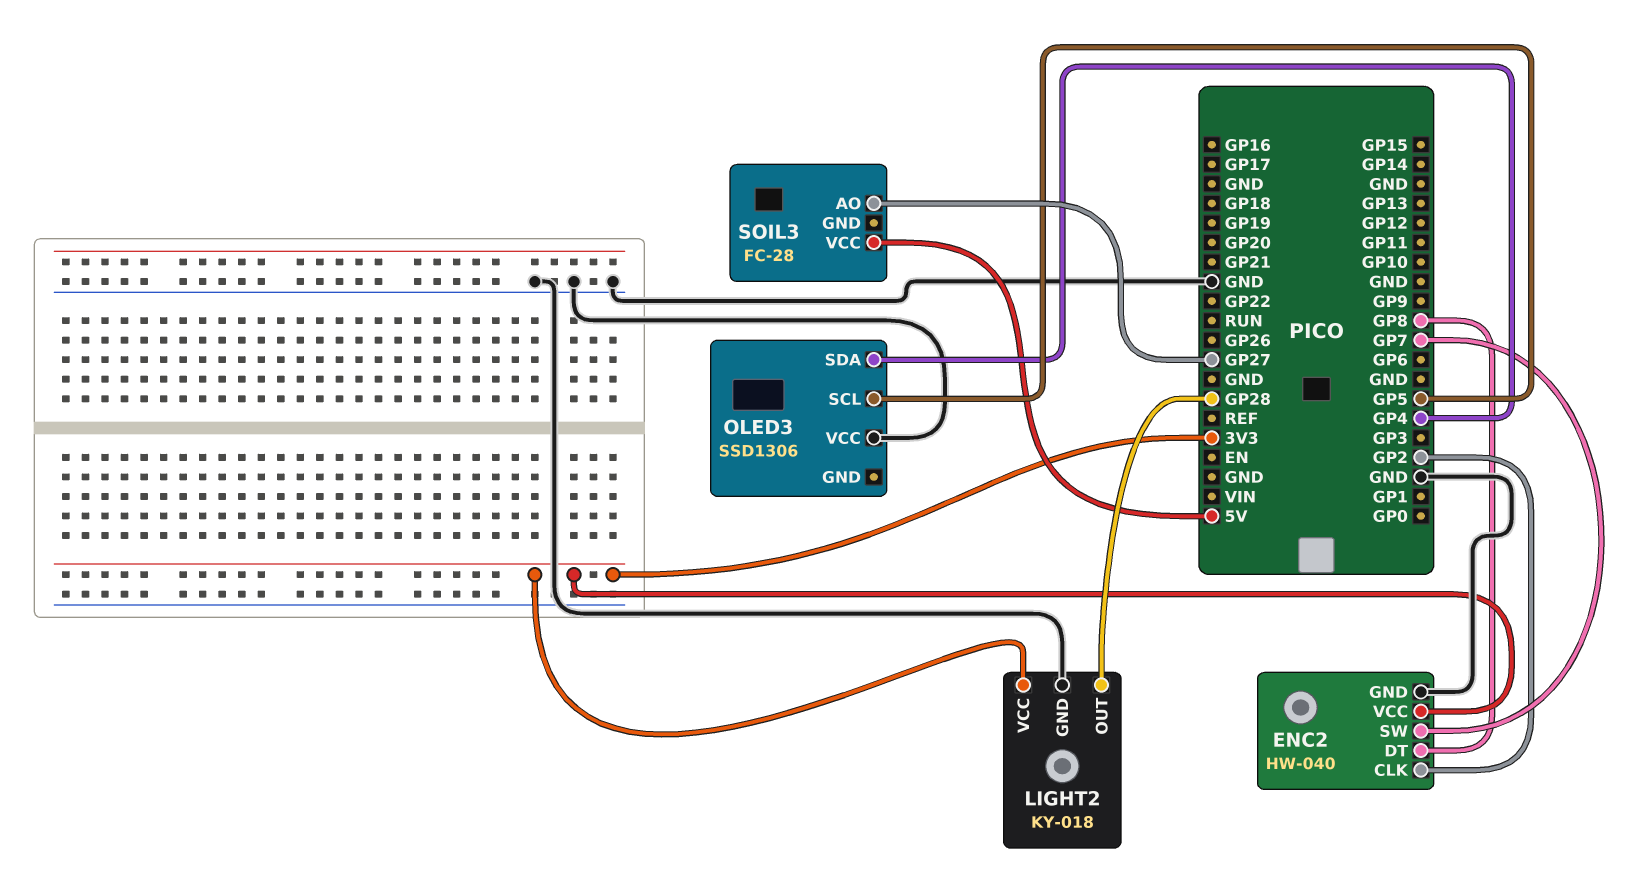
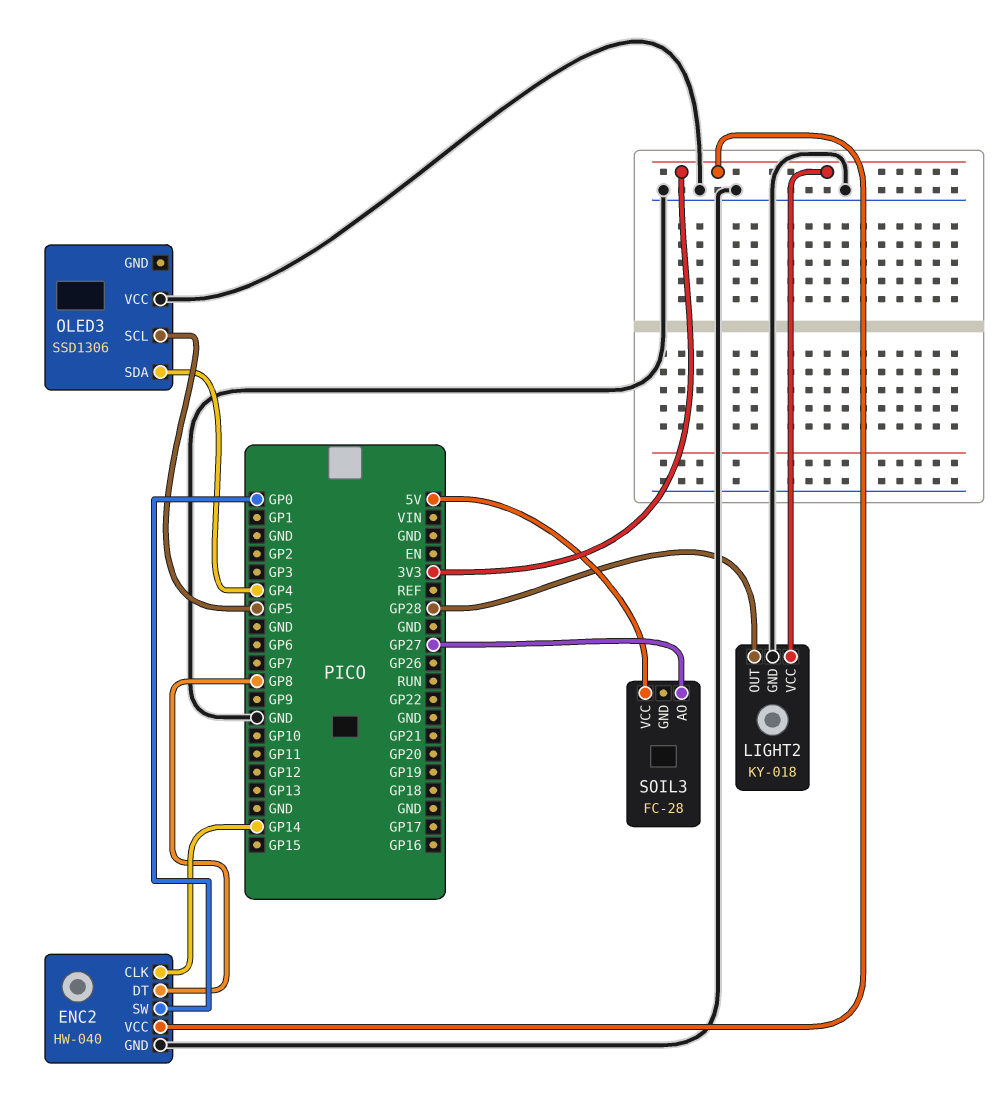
ENC2 pin CLK: GP2 -> GP14
ENC2 pin SW: GP7 -> GP0

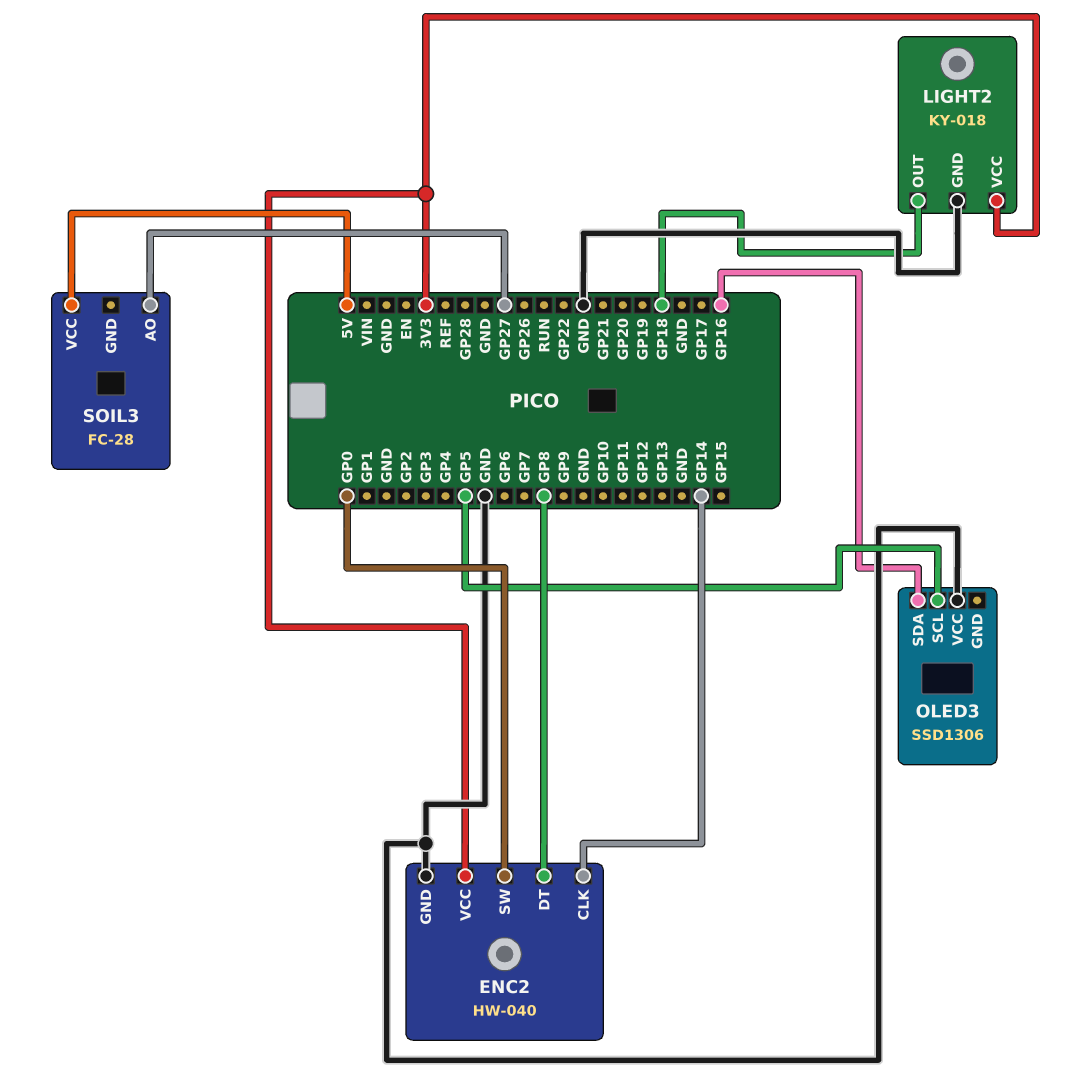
LIGHT2 pin OUT: GP28 -> GP18
OLED3 pin SDA: GP4 -> GP16

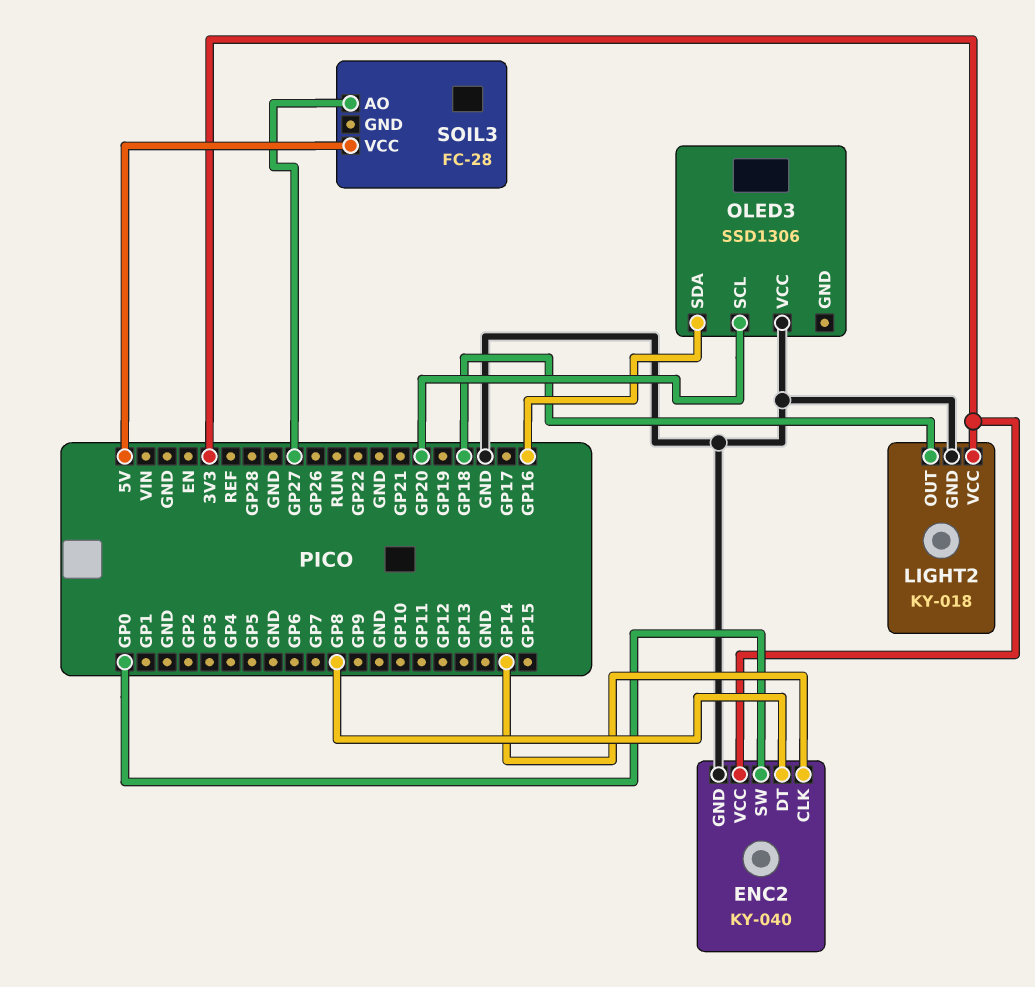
ENC2: HW-040 -> KY-040
OLED3 pin SCL: GP5 -> GP20

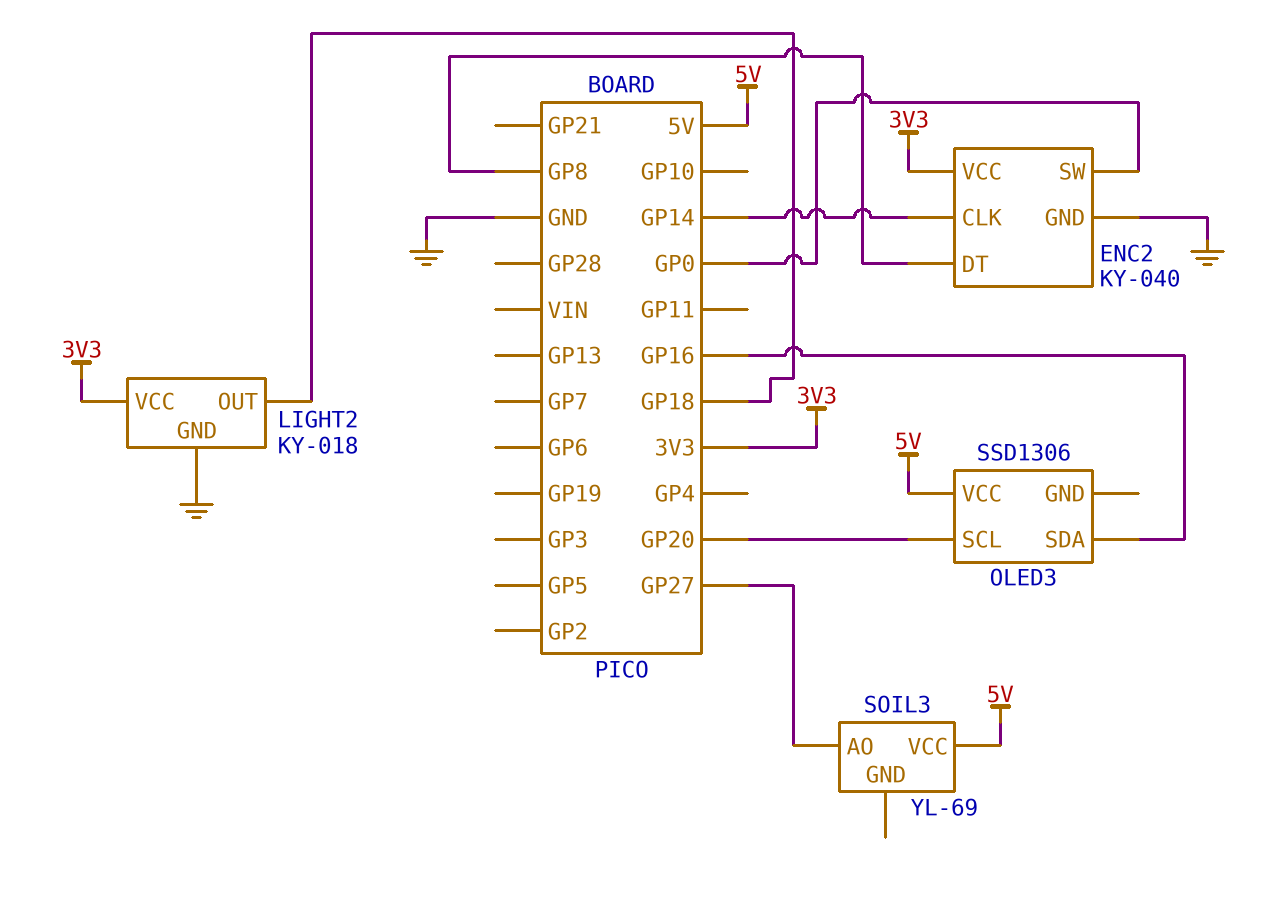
OLED3 pin VCC: GND -> 5V
SOIL3: FC-28 -> YL-69

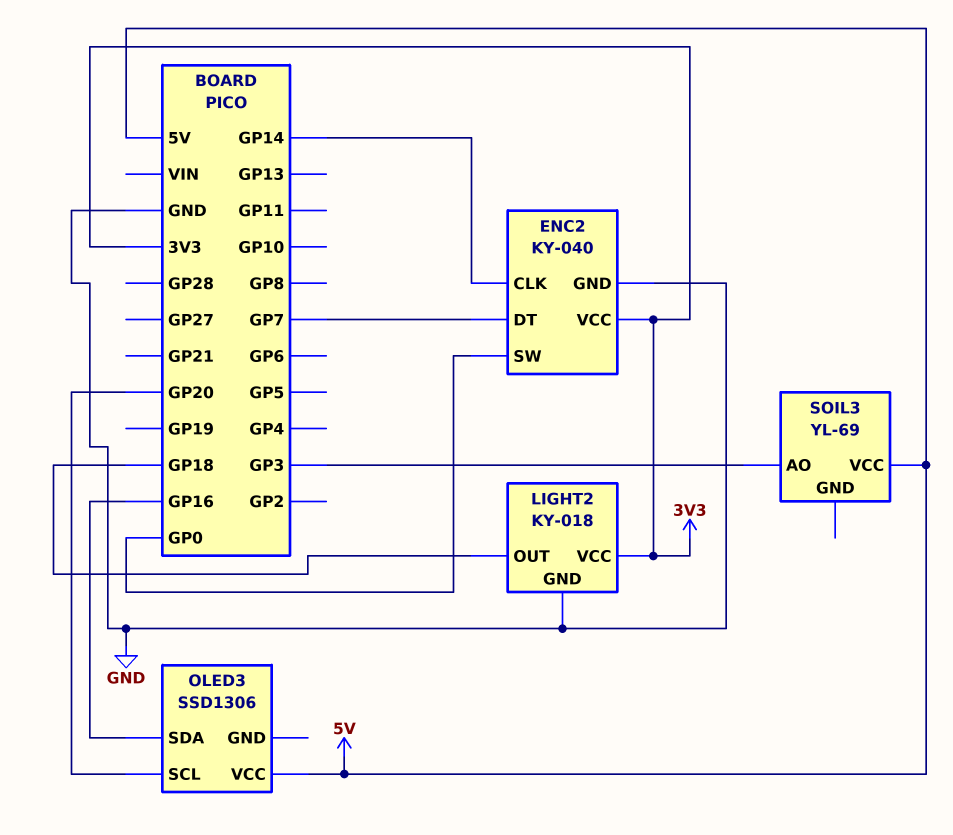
ENC2 pin DT: GP8 -> GP7
SOIL3 pin AO: GP27 -> GP3

